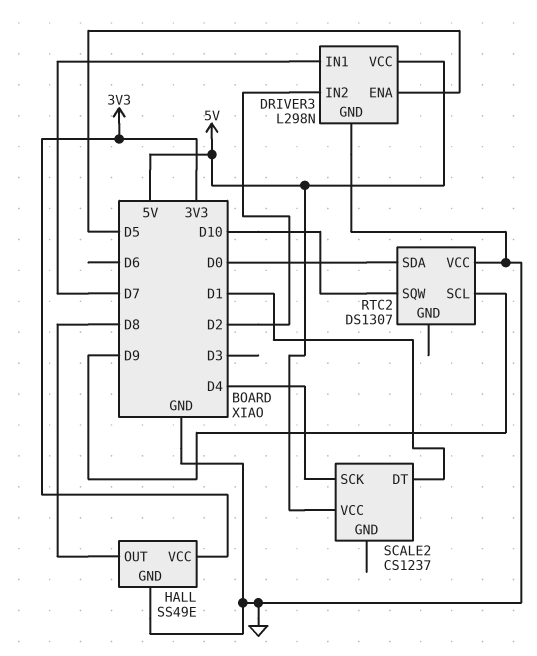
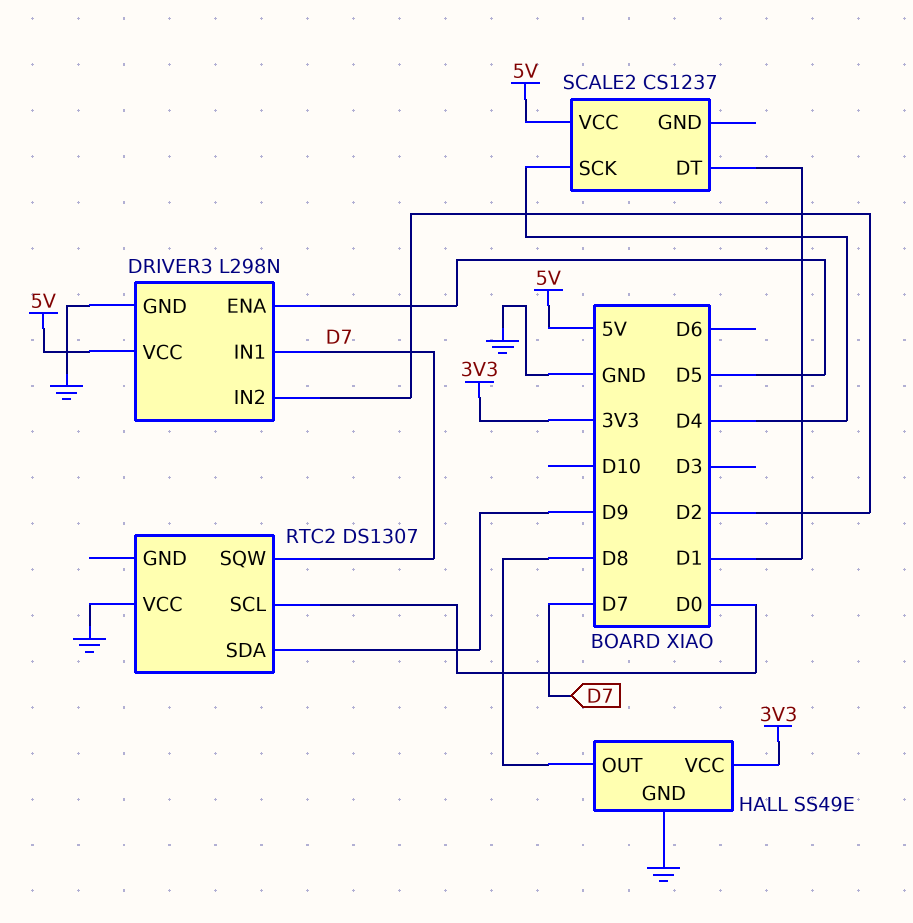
RTC2 pin SCL: D9 -> D0
RTC2 pin SDA: D0 -> D9
RTC2 pin SQW: D10 -> D7

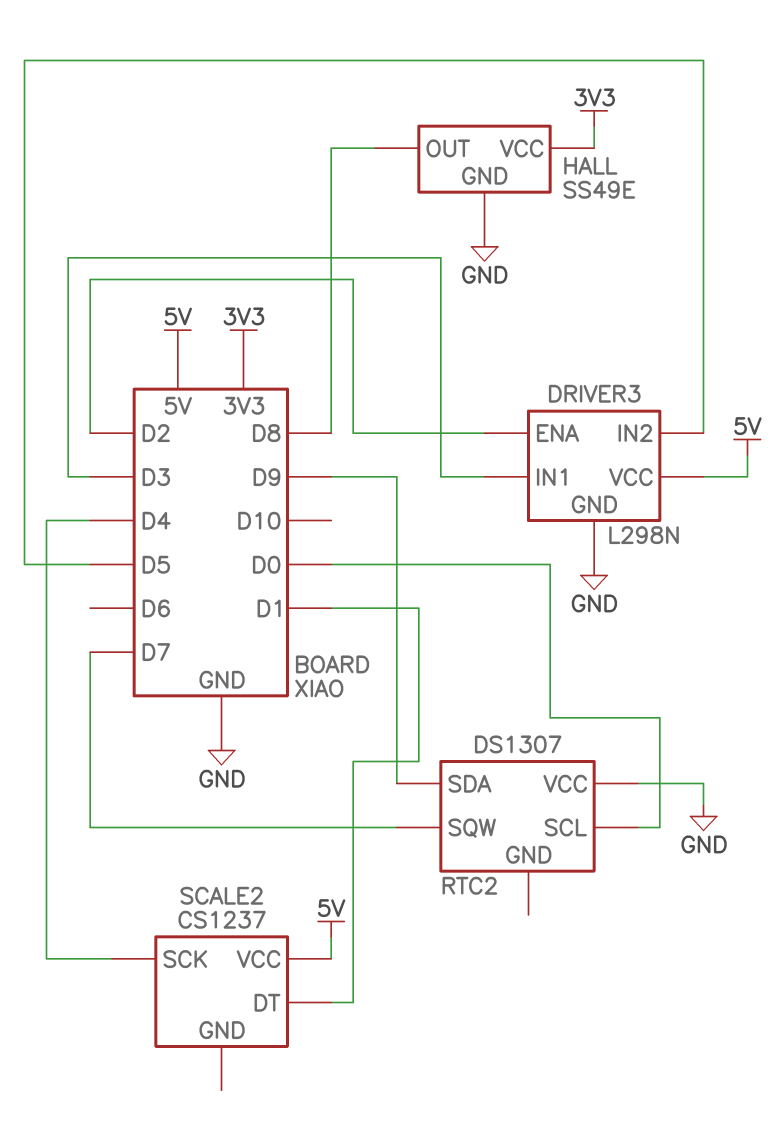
DRIVER3 pin ENA: D5 -> D2
DRIVER3 pin IN1: D7 -> D3
DRIVER3 pin IN2: D2 -> D5

